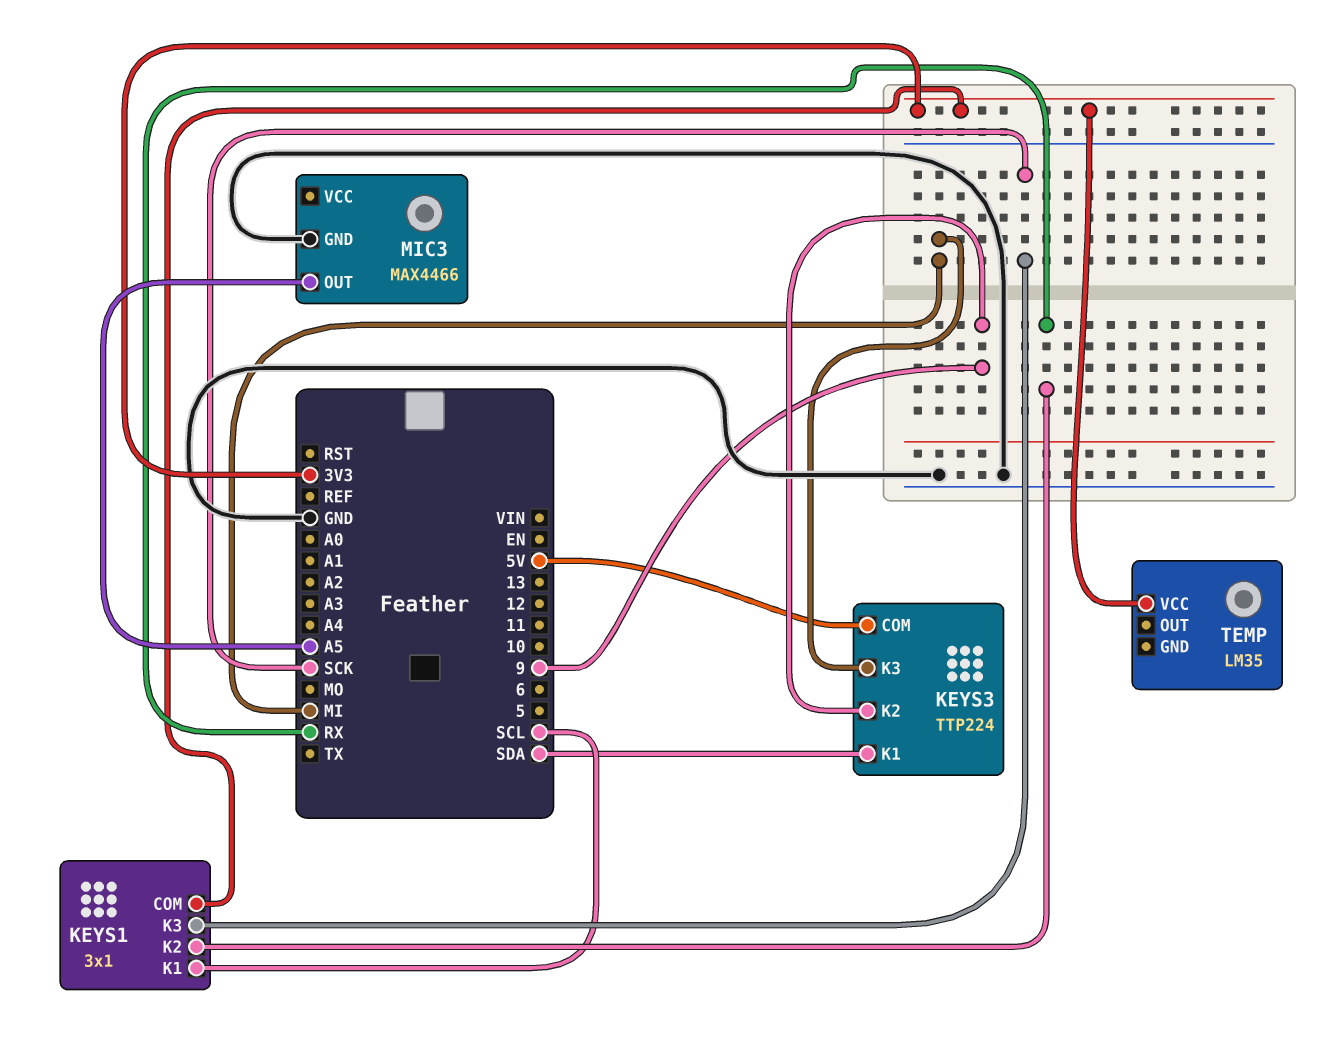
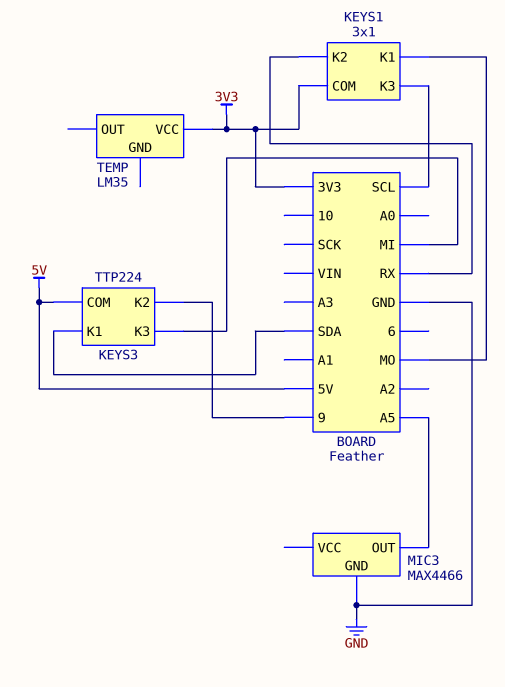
KEYS1 pin K1: SCL -> MO
KEYS1 pin K3: SCK -> SCL

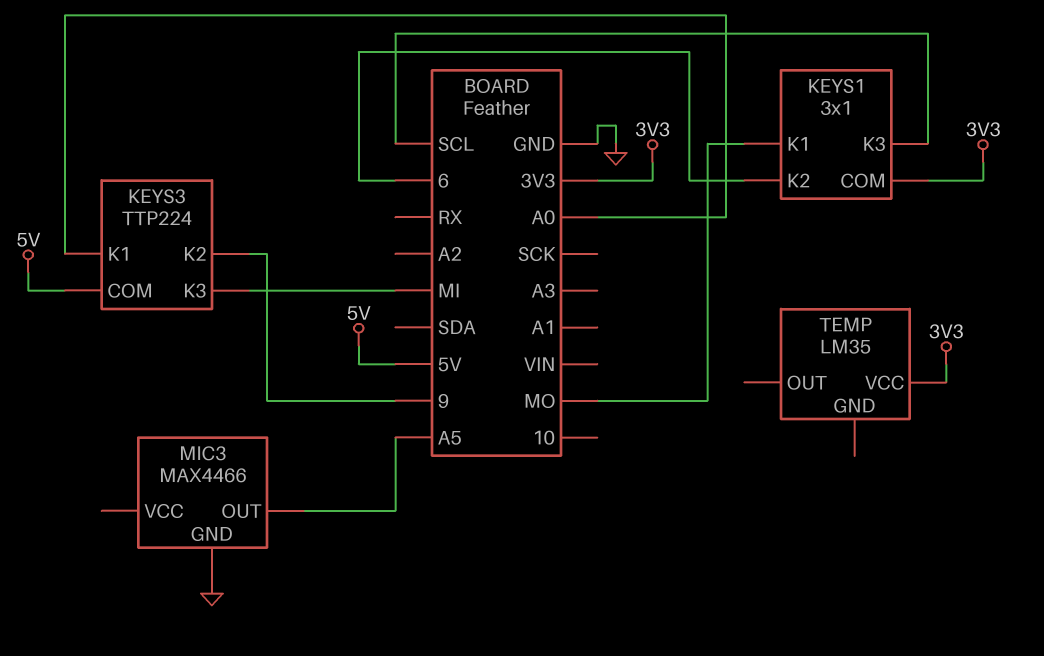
KEYS1 pin K2: RX -> 6
KEYS3 pin K1: SDA -> A0

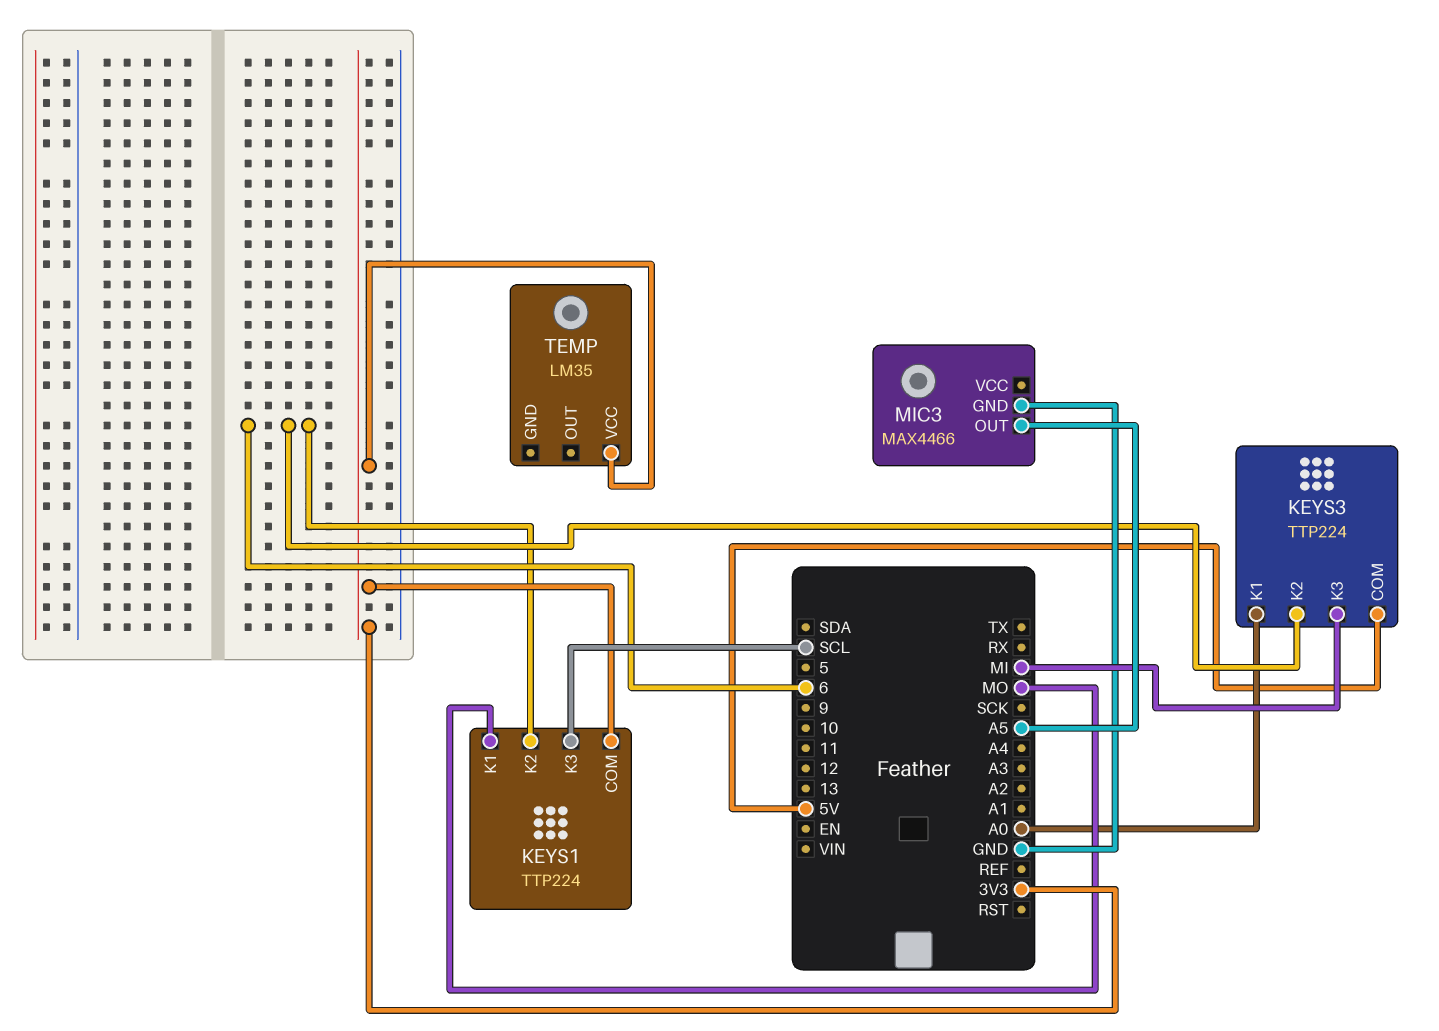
KEYS1: 3x1 -> TTP224
KEYS3 pin K2: 9 -> 6

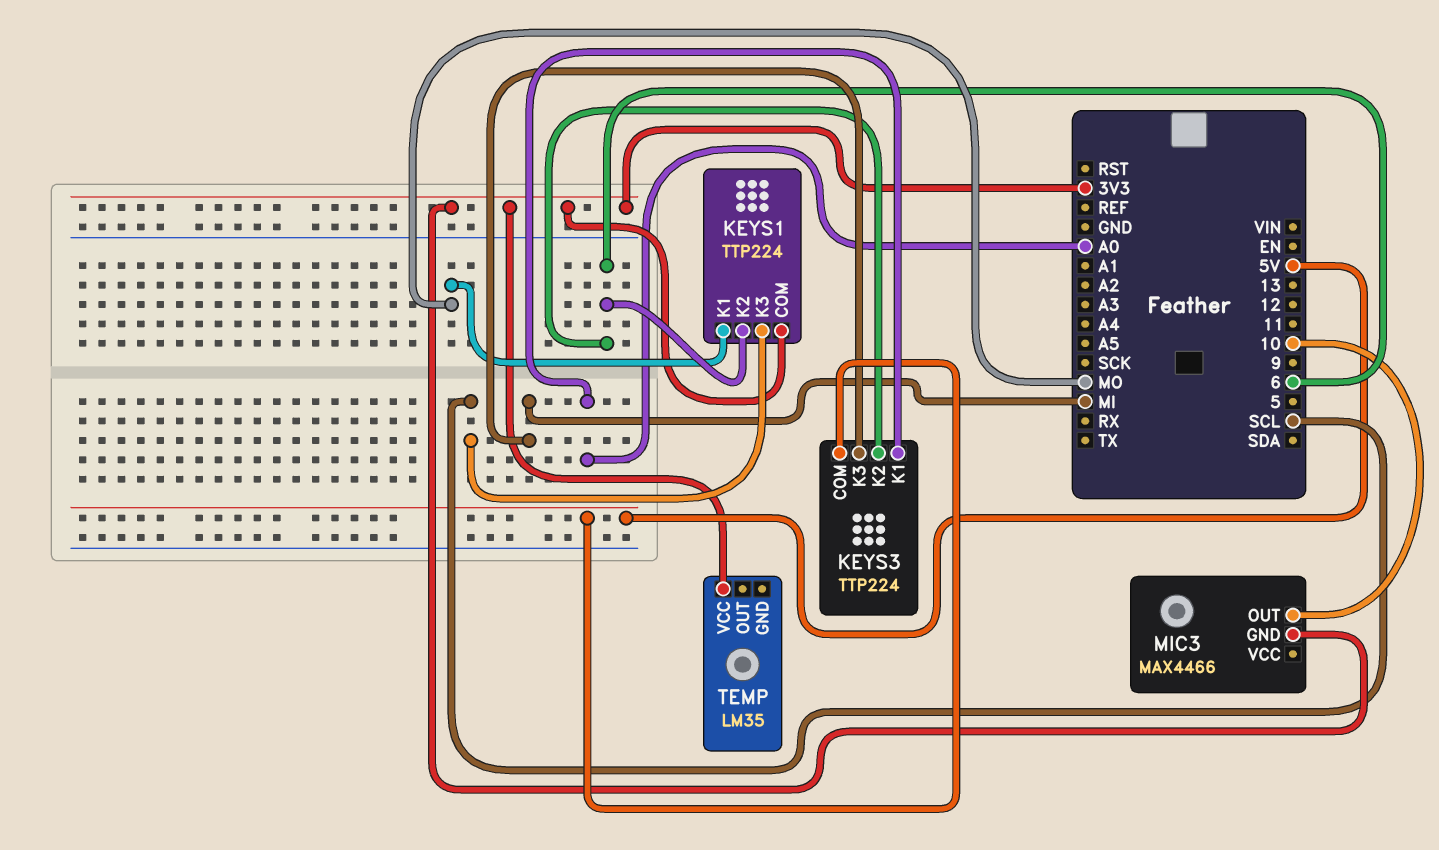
MIC3 pin GND: GND -> 3V3
MIC3 pin OUT: A5 -> 10

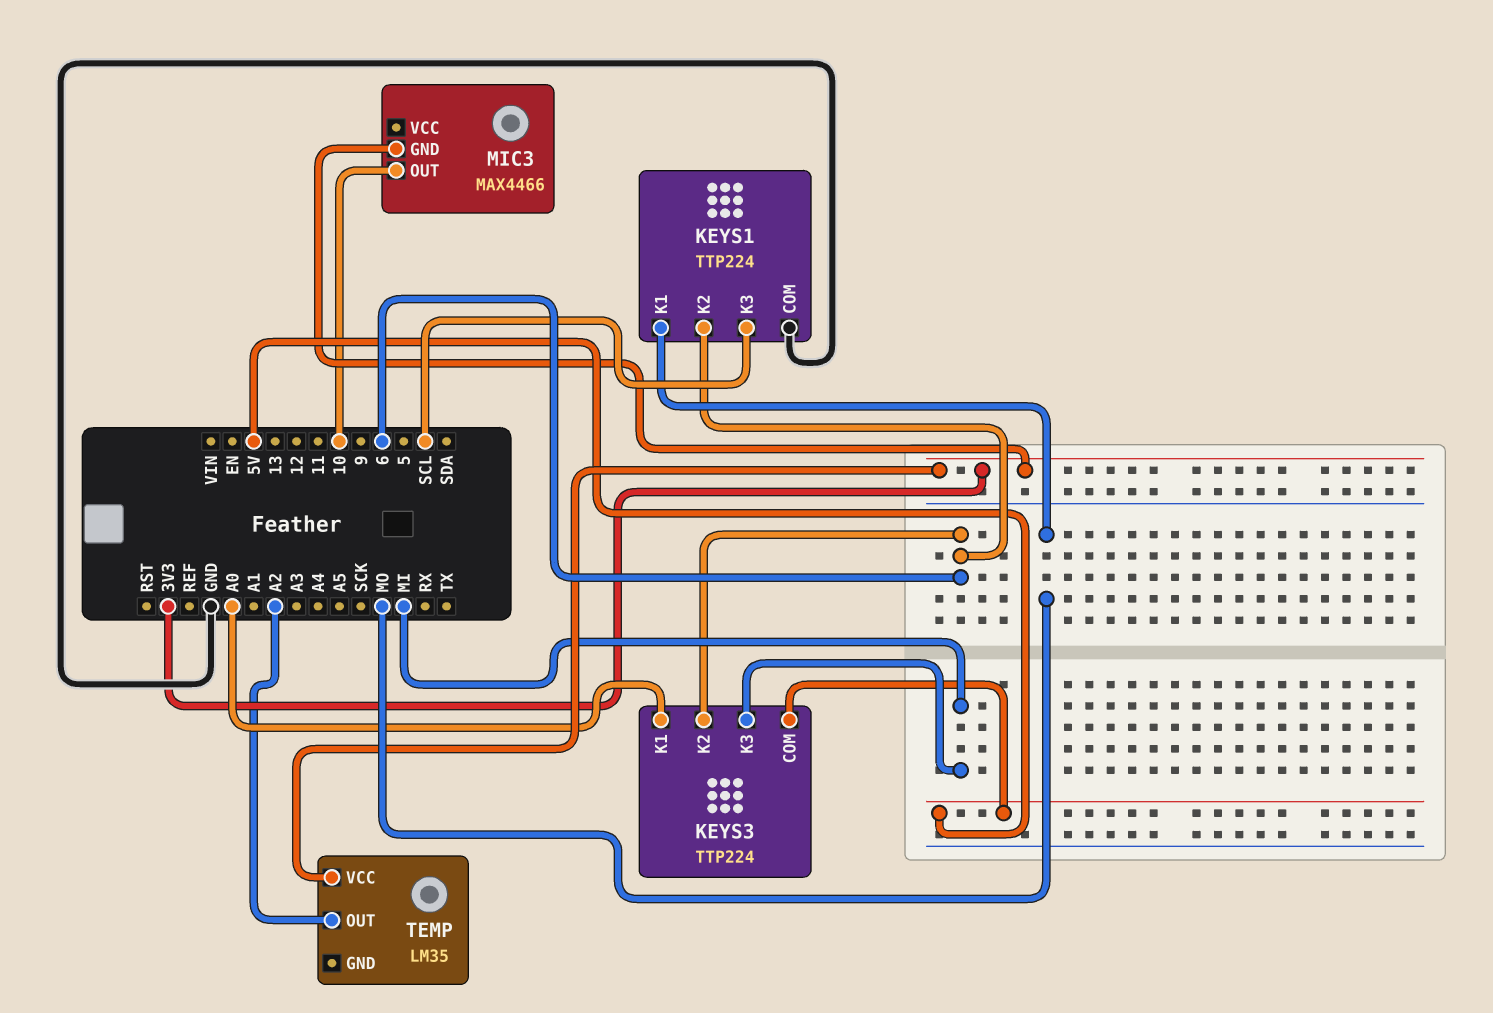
KEYS1 pin COM: 3V3 -> GND
TEMP pin OUT: none -> A2

